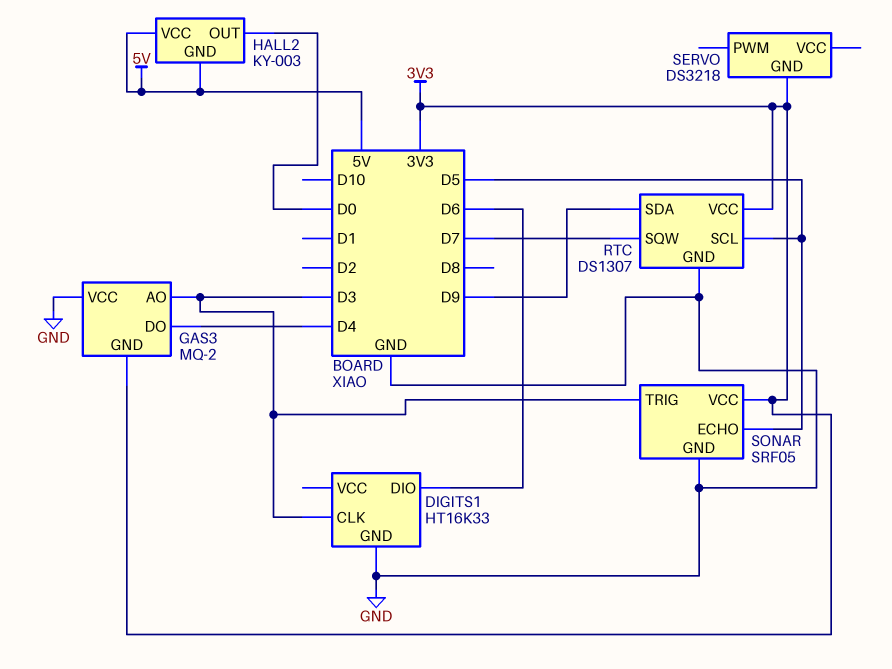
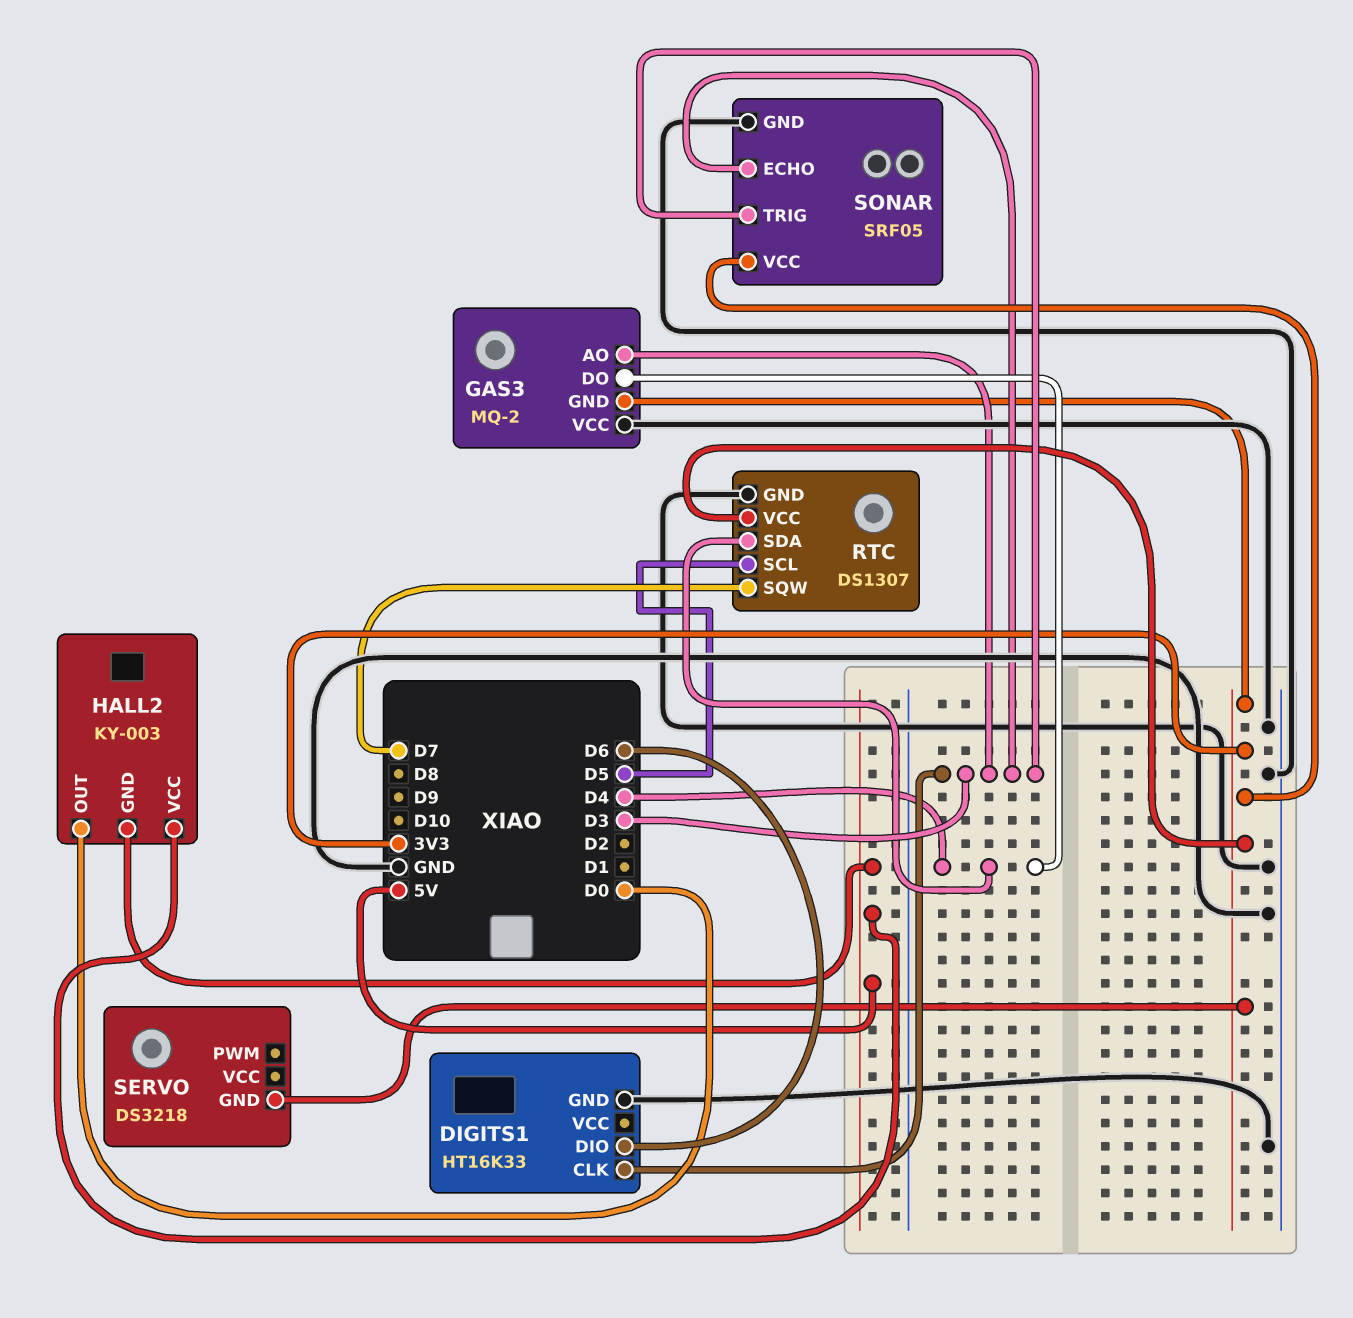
RTC pin SDA: D9 -> D4
SONAR pin ECHO: D5 -> D3

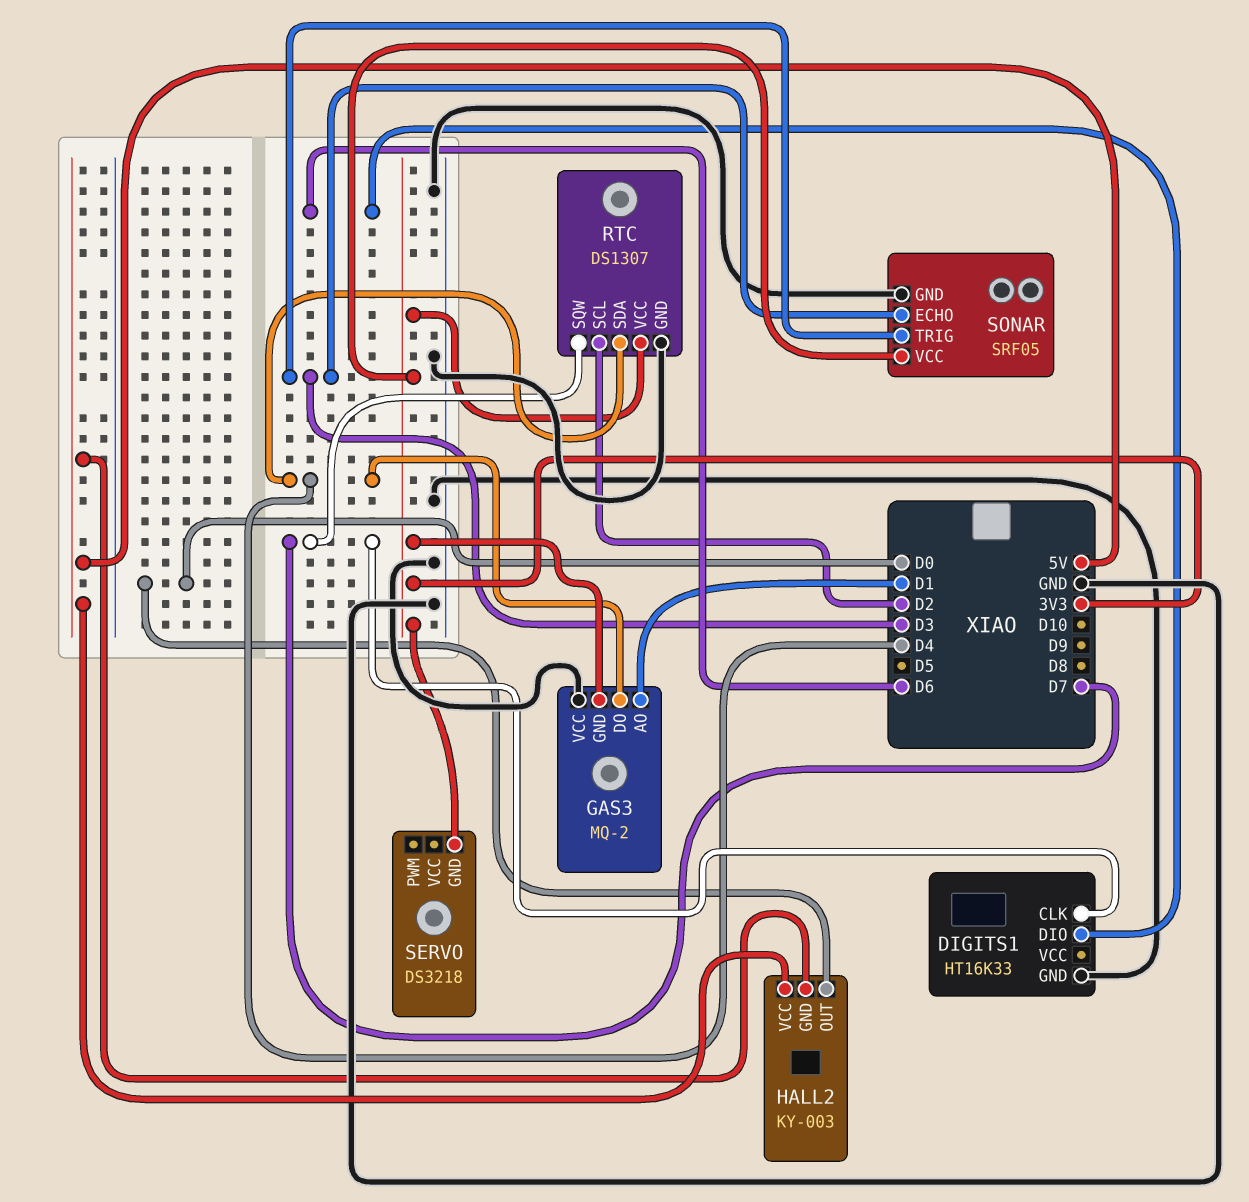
DIGITS1 pin CLK: D3 -> D7
GAS3 pin AO: D3 -> D1
RTC pin SCL: D5 -> D2

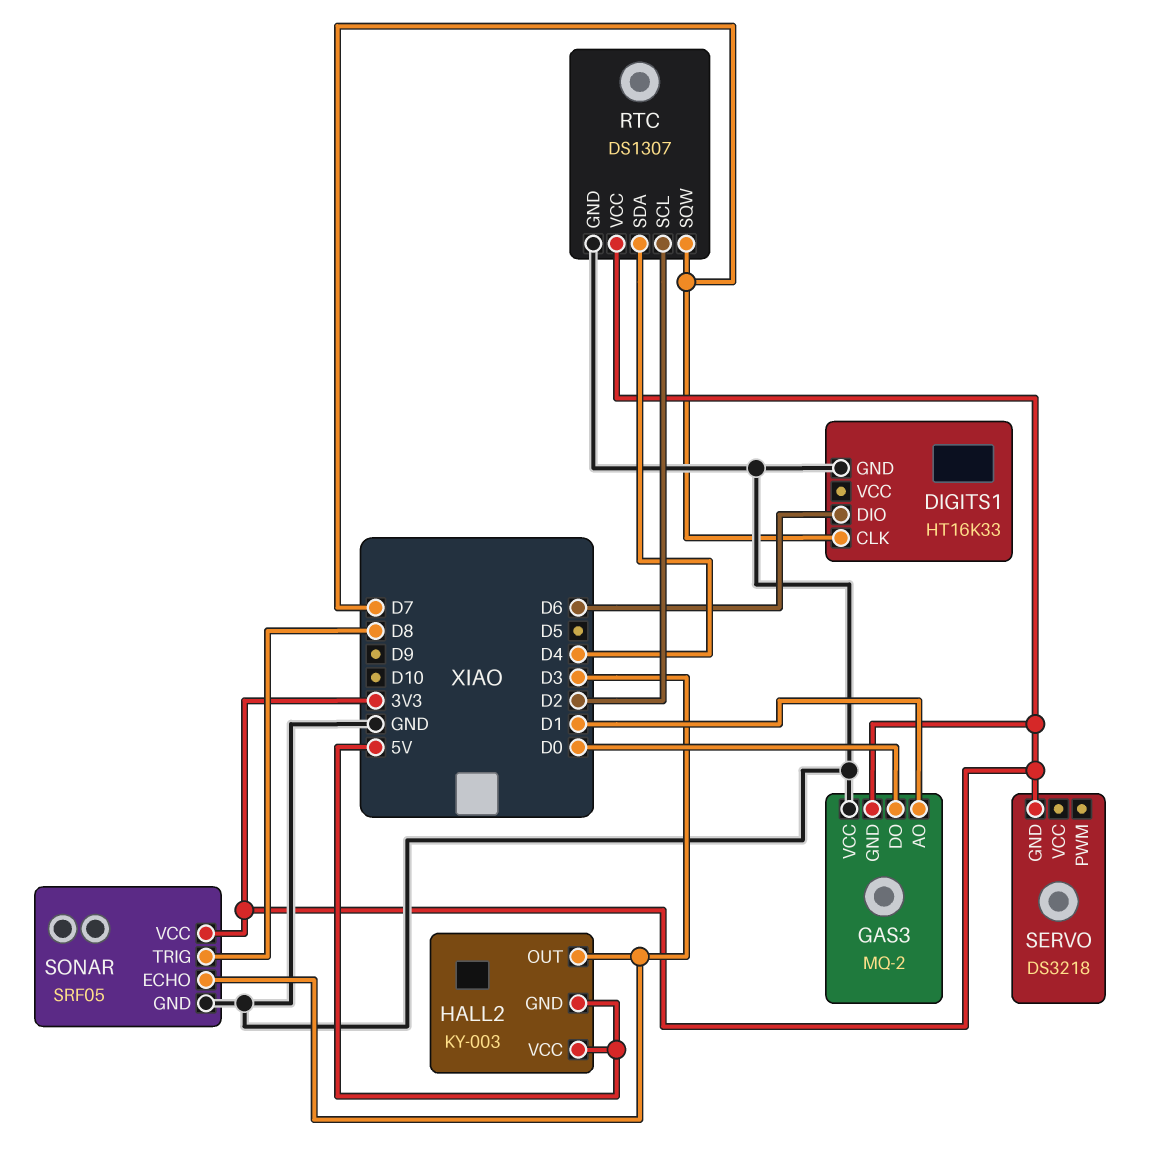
GAS3 pin DO: D4 -> D0
HALL2 pin OUT: D0 -> D3
SONAR pin TRIG: D3 -> D8

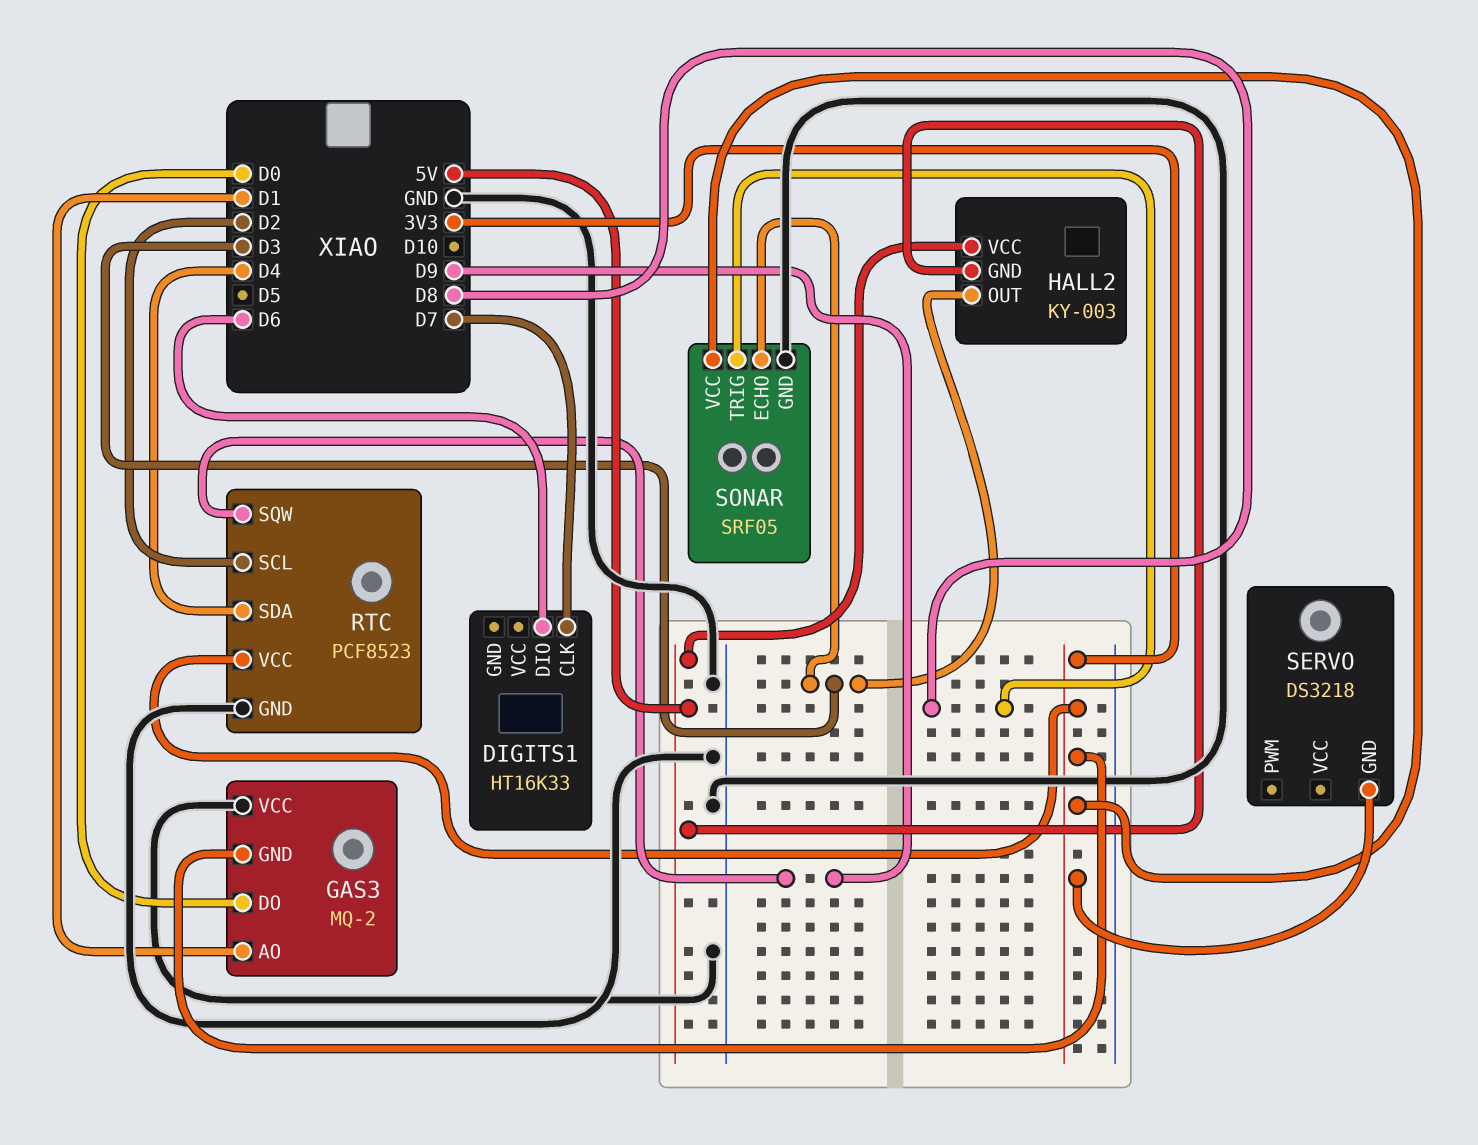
DIGITS1 pin GND: GND -> none
RTC: DS1307 -> PCF8523
RTC pin SQW: D7 -> D9

